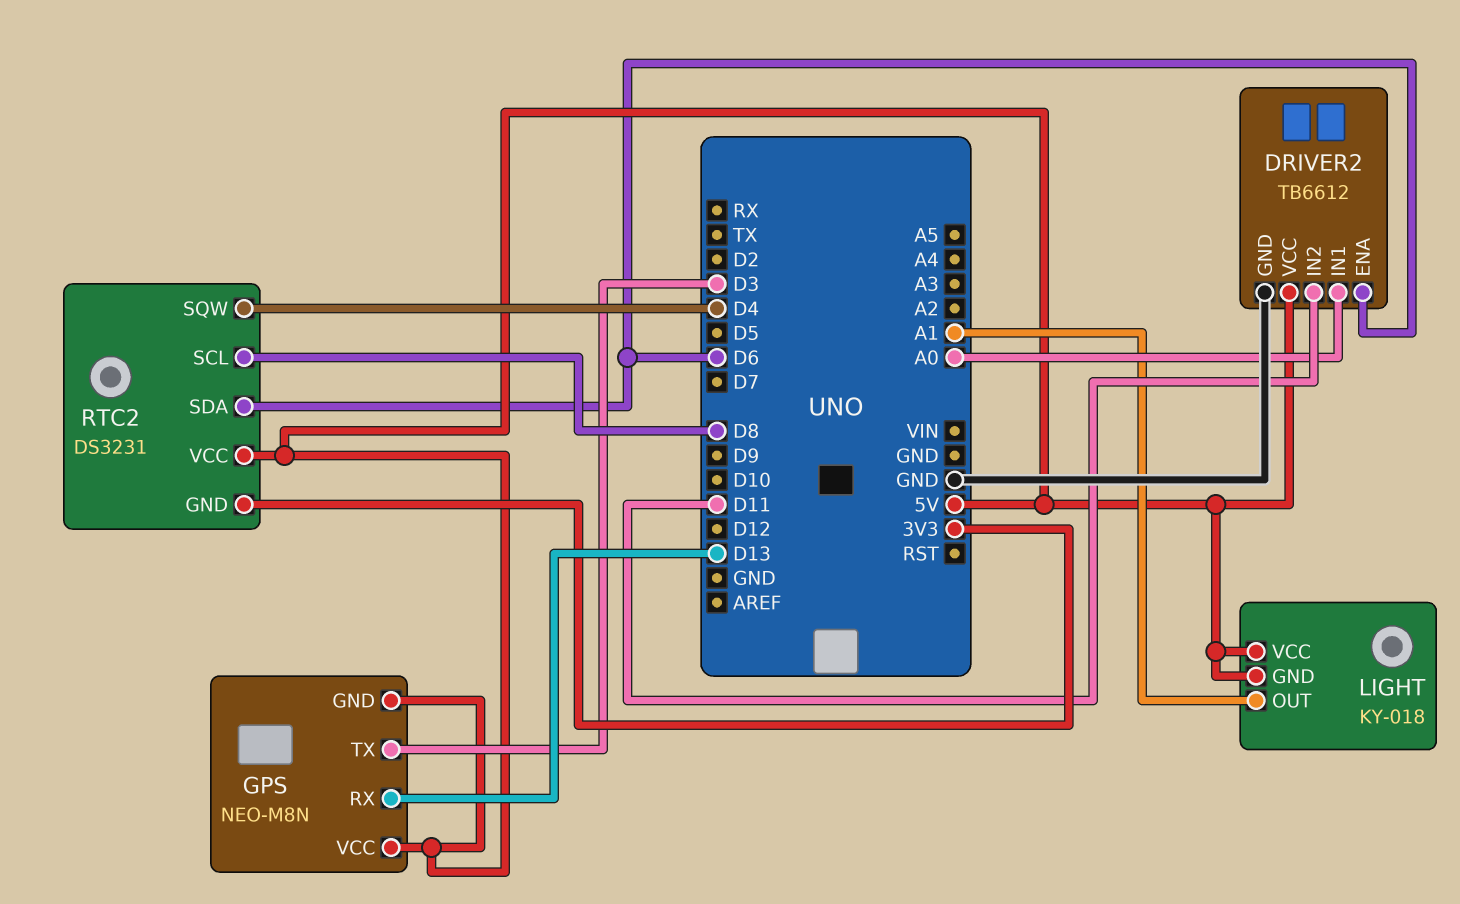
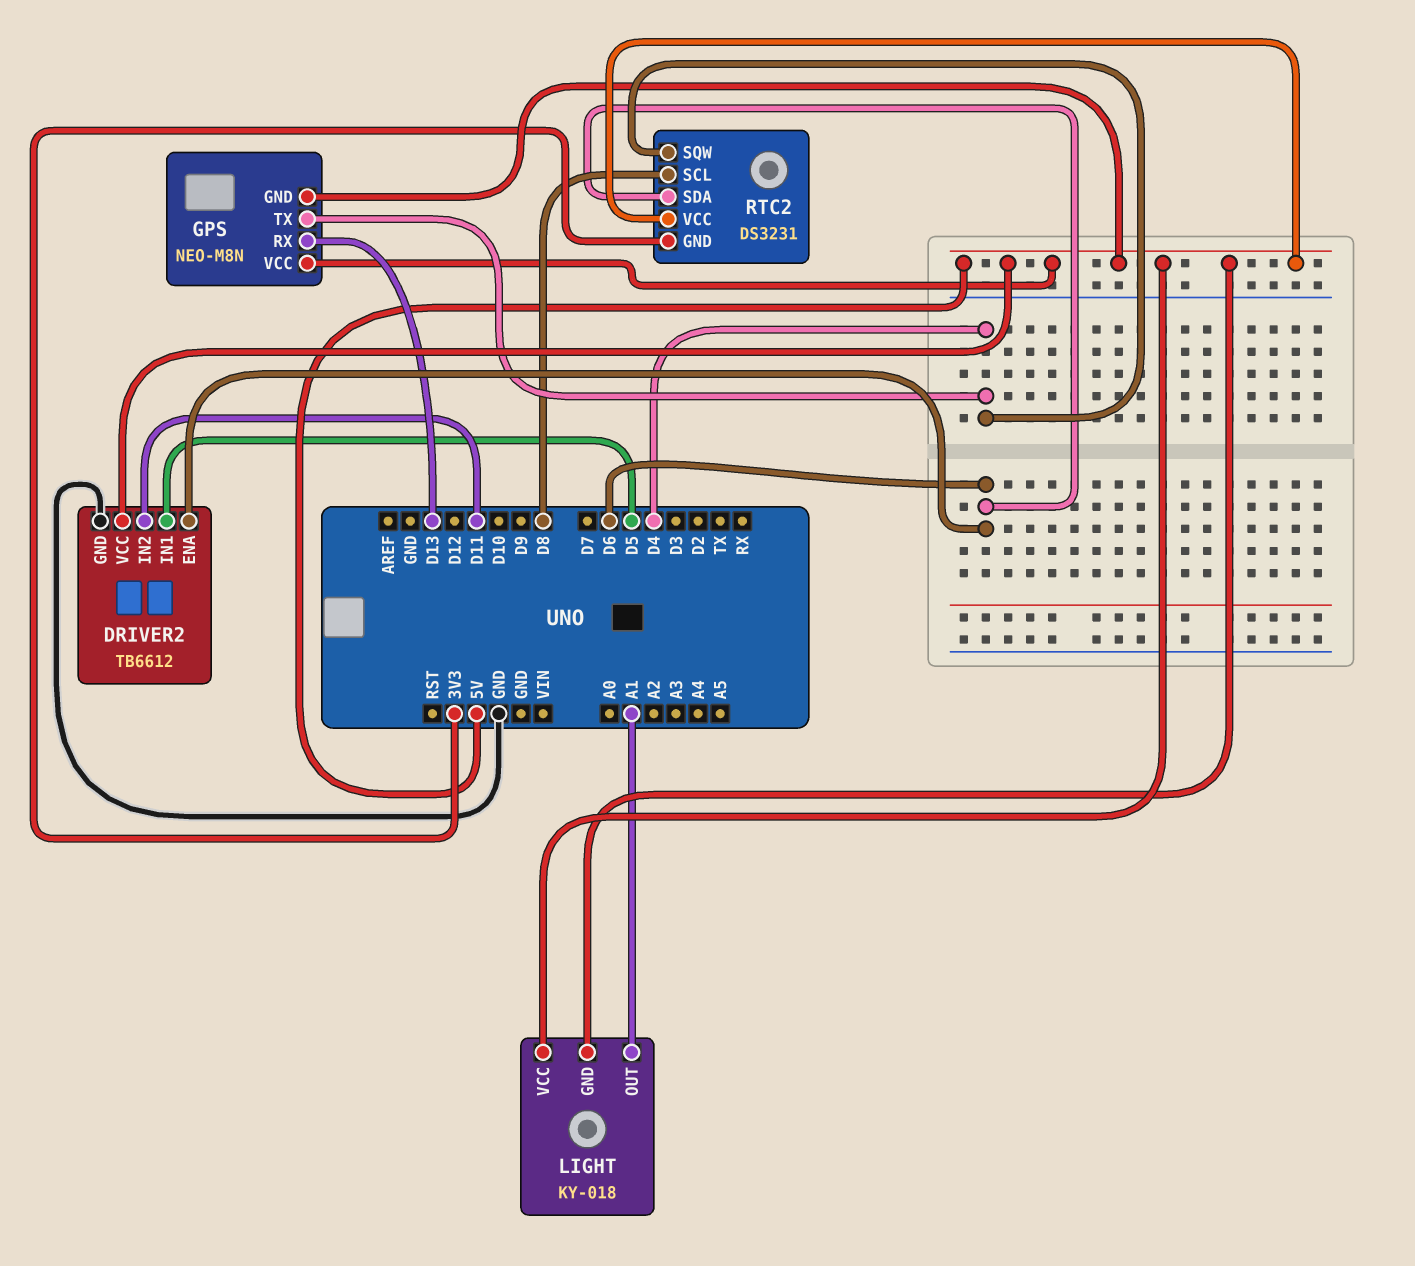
DRIVER2 pin IN1: A0 -> D5
GPS pin TX: D3 -> D4

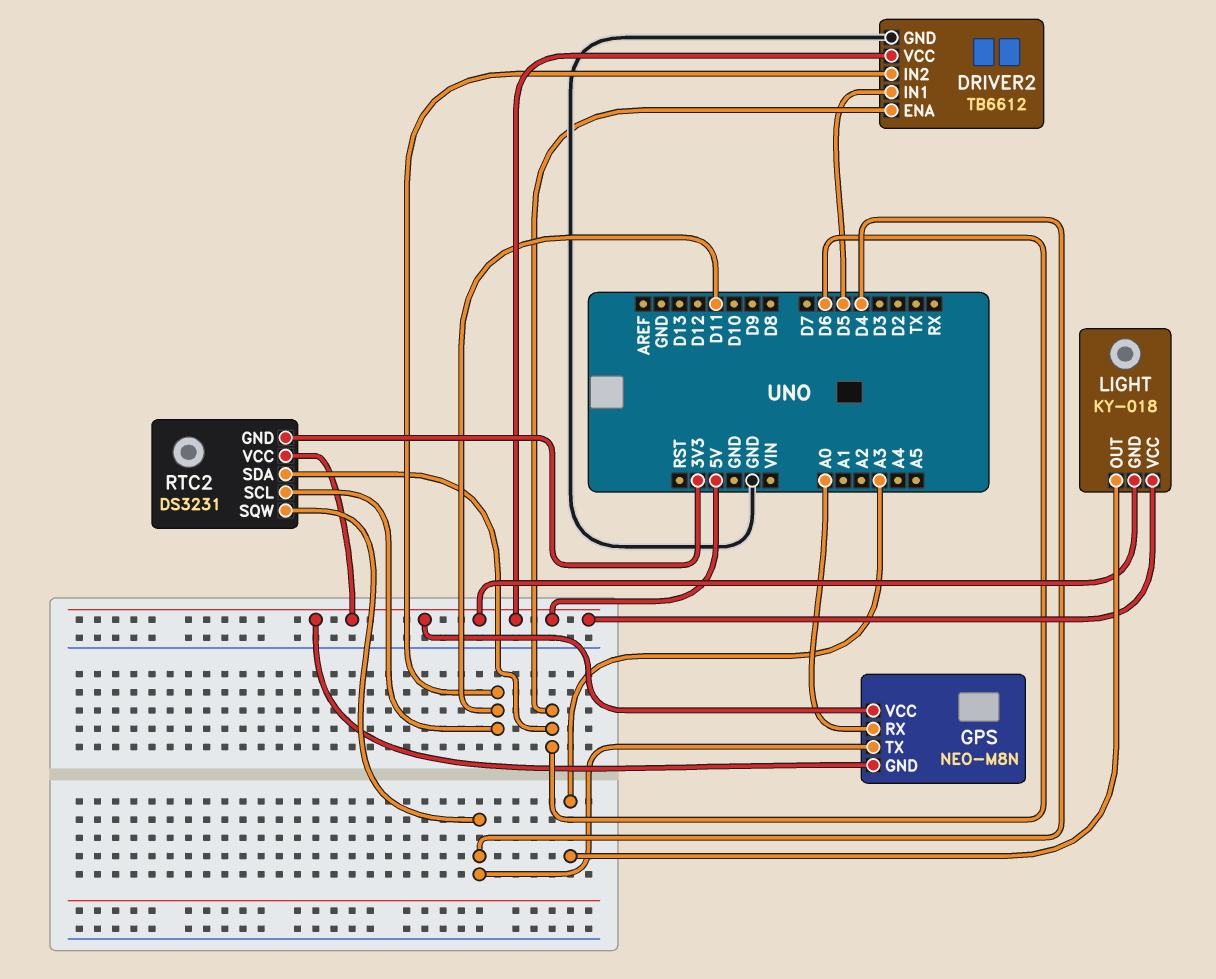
GPS pin RX: D13 -> A0
LIGHT pin OUT: A1 -> A3
RTC2 pin SCL: D8 -> D11

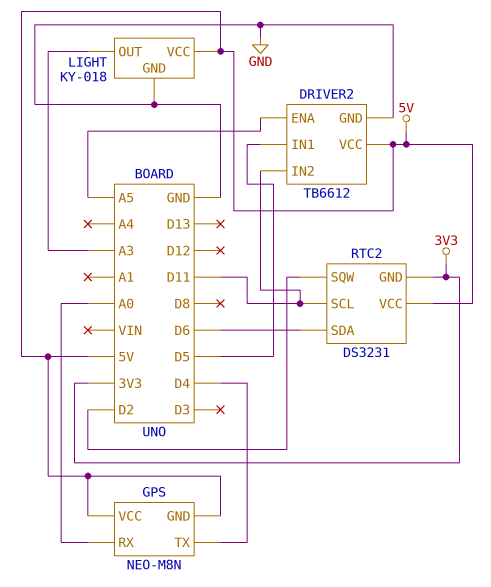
DRIVER2 pin ENA: D6 -> A5
LIGHT pin GND: 5V -> GND
RTC2 pin SQW: D4 -> D2

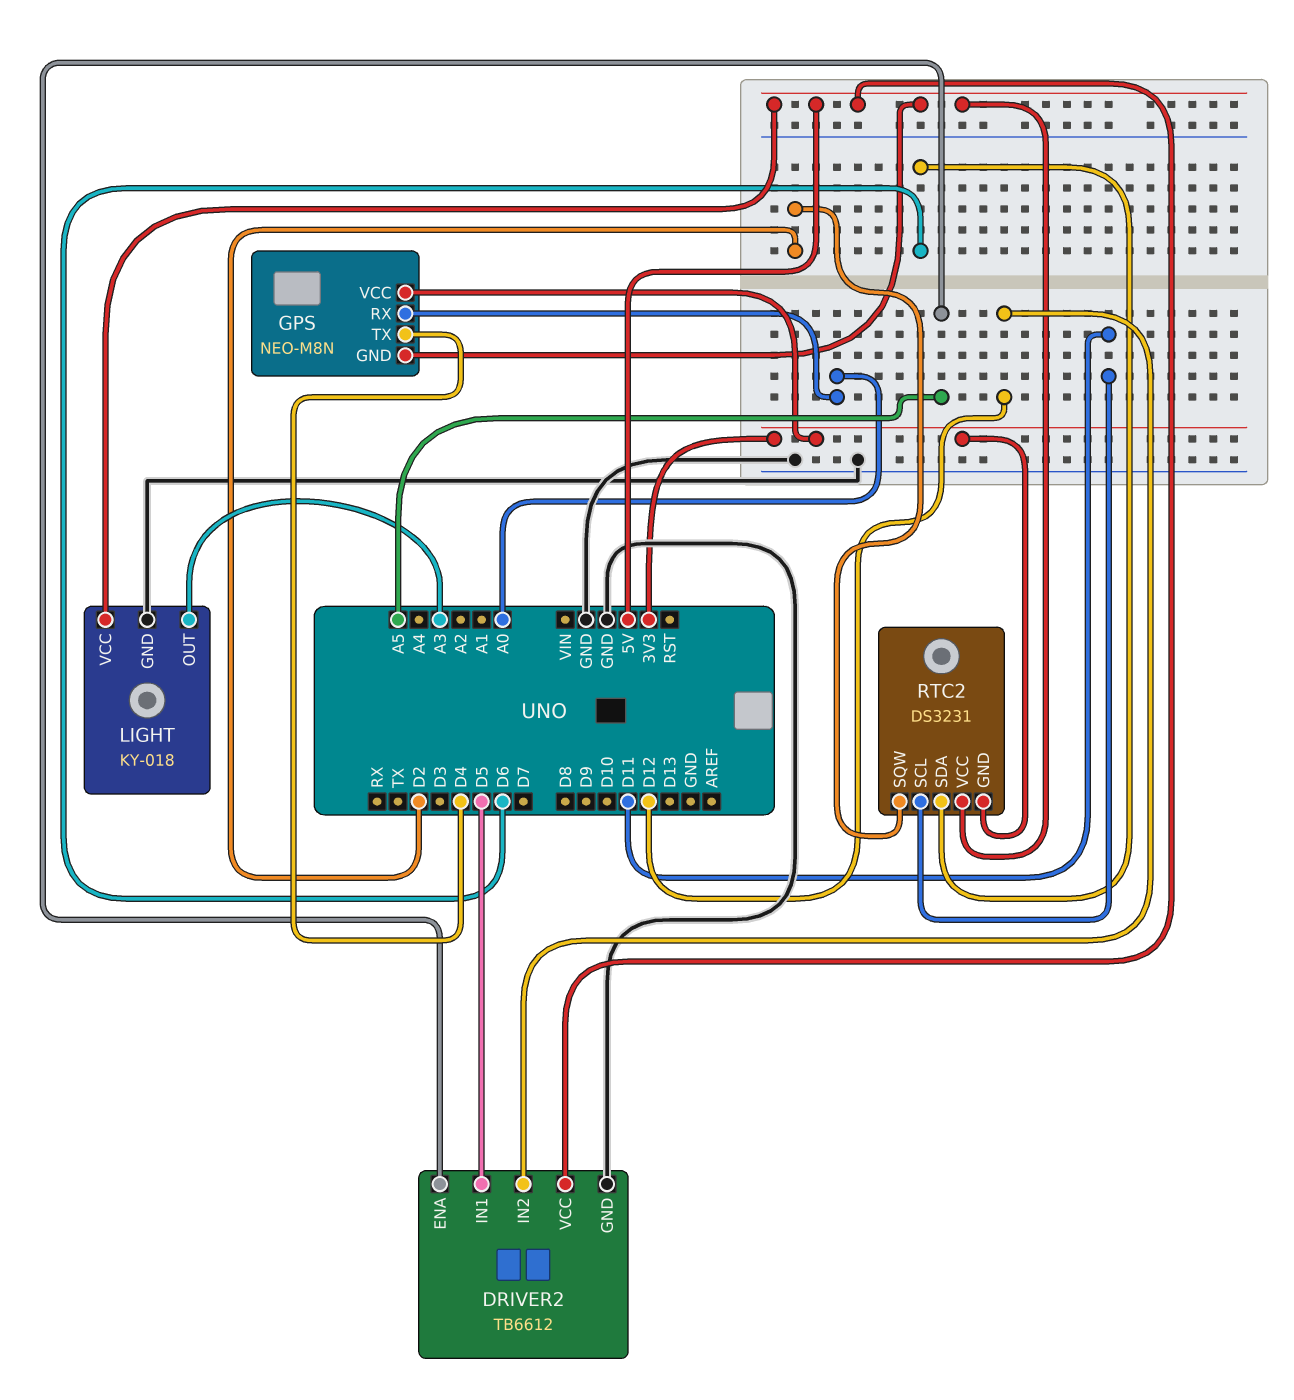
DRIVER2 pin IN2: D11 -> D12
GPS pin VCC: 5V -> 3V3

